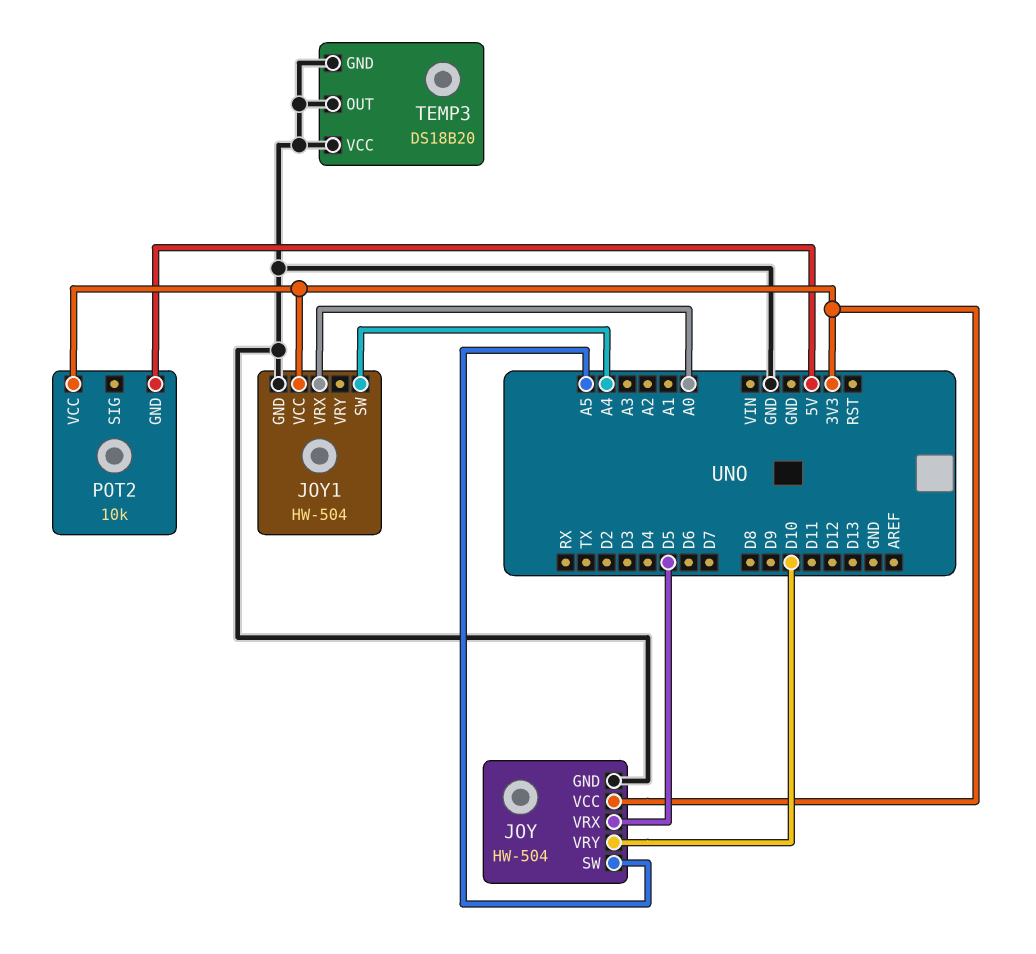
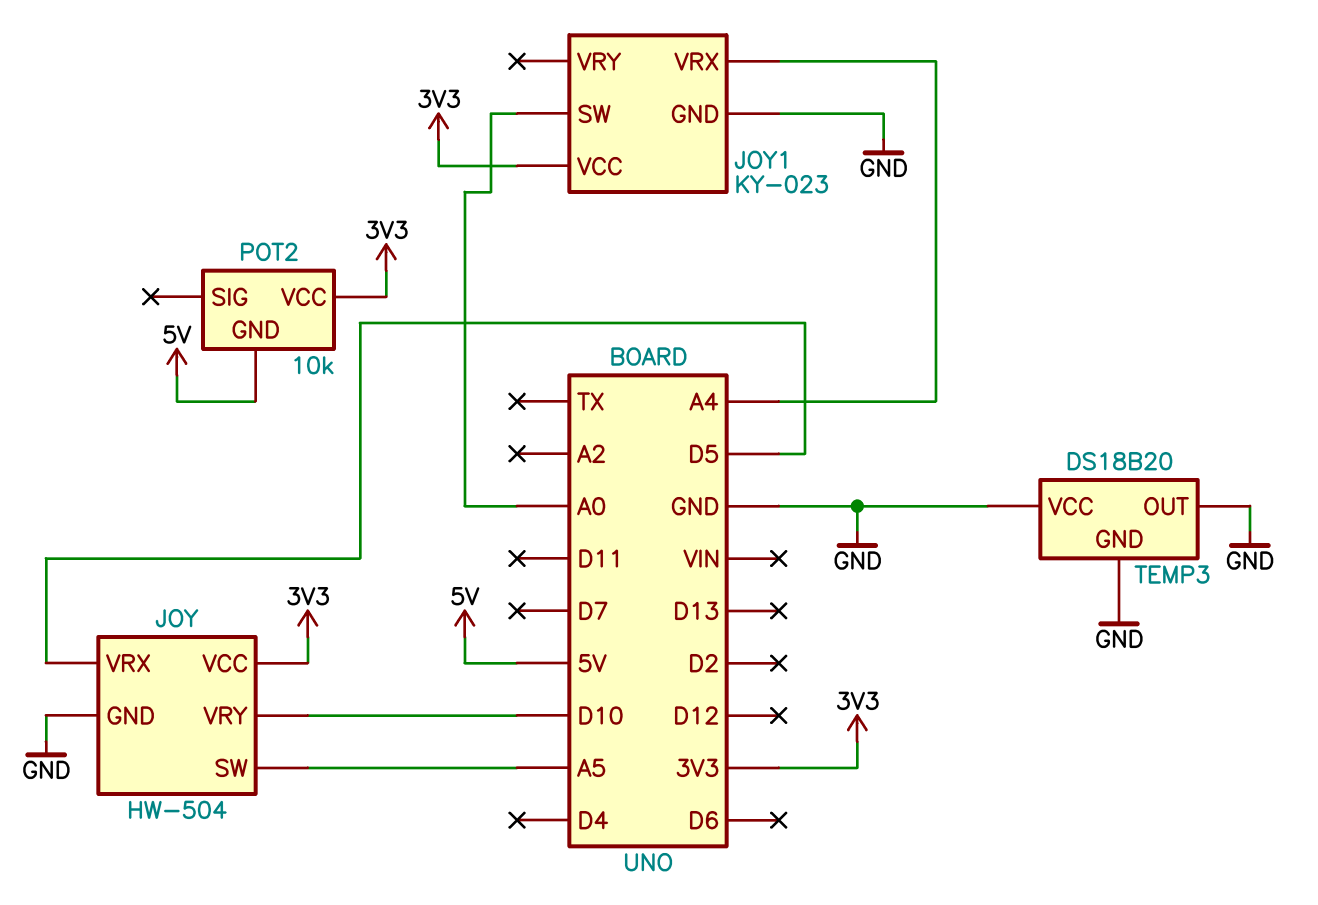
JOY1: HW-504 -> KY-023
JOY1 pin SW: A4 -> A0
JOY1 pin VRX: A0 -> A4

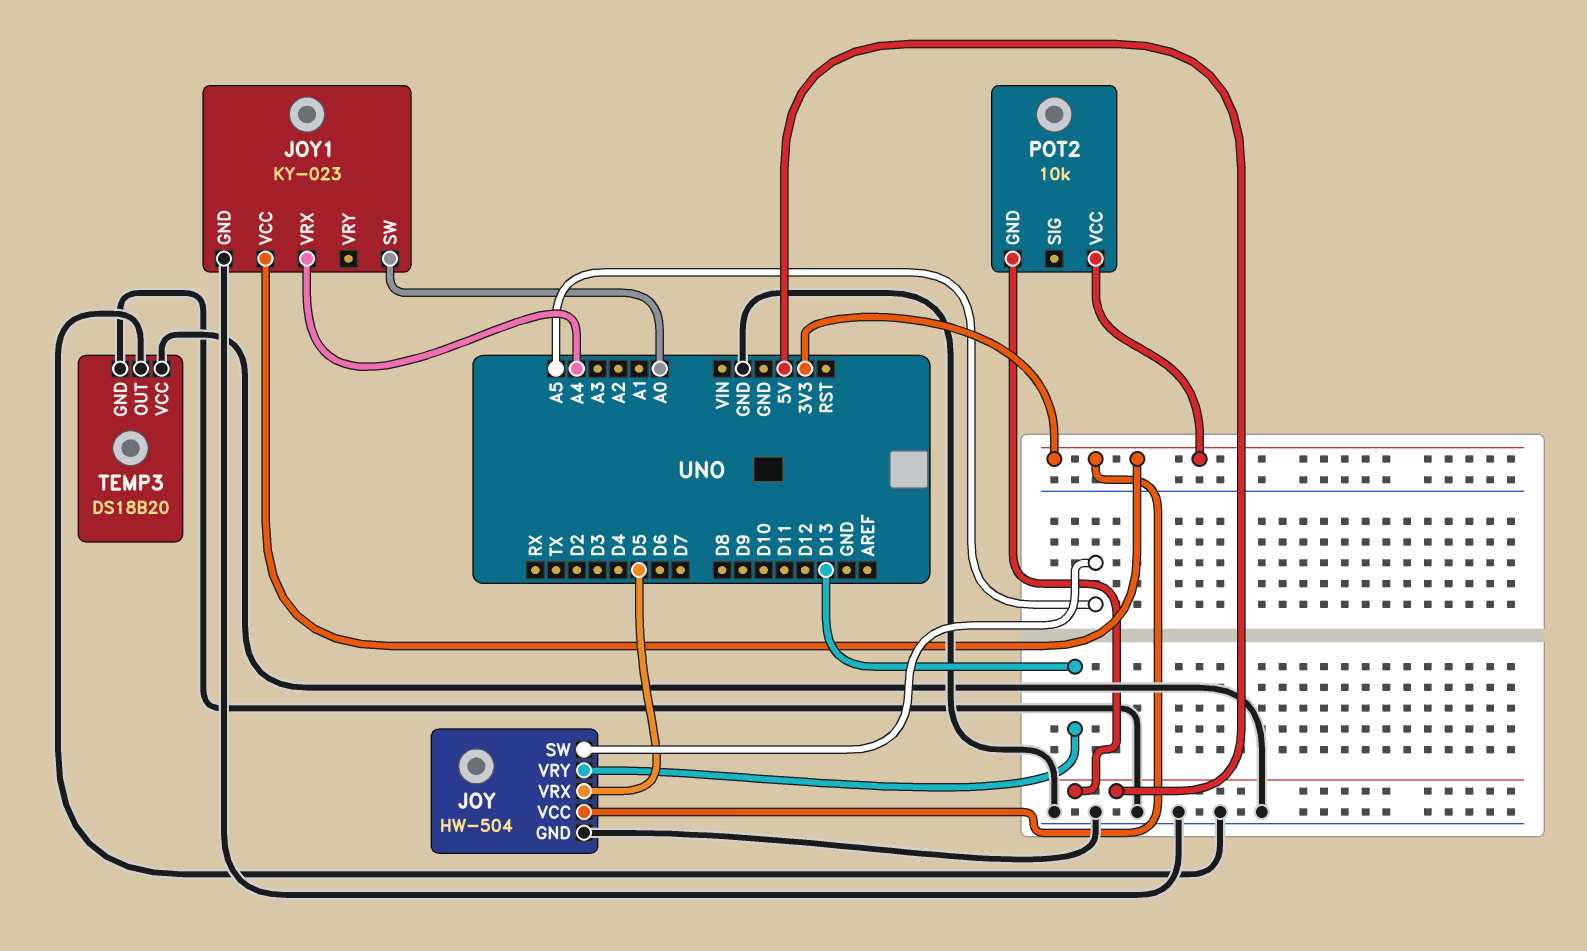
JOY pin VRY: D10 -> D13

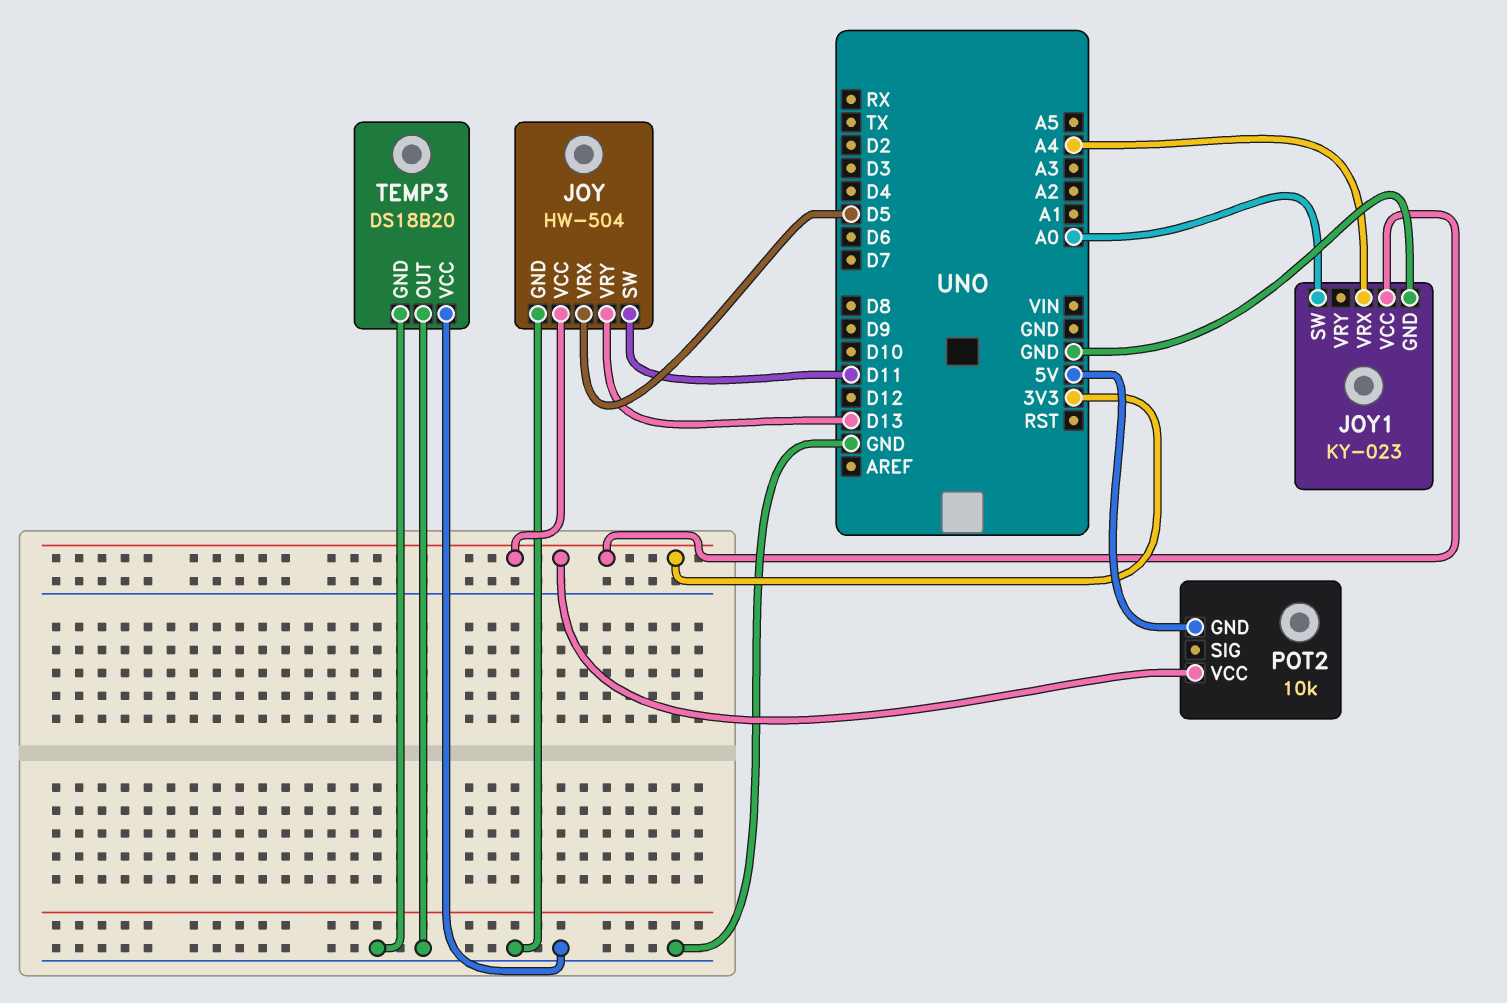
JOY pin SW: A5 -> D11

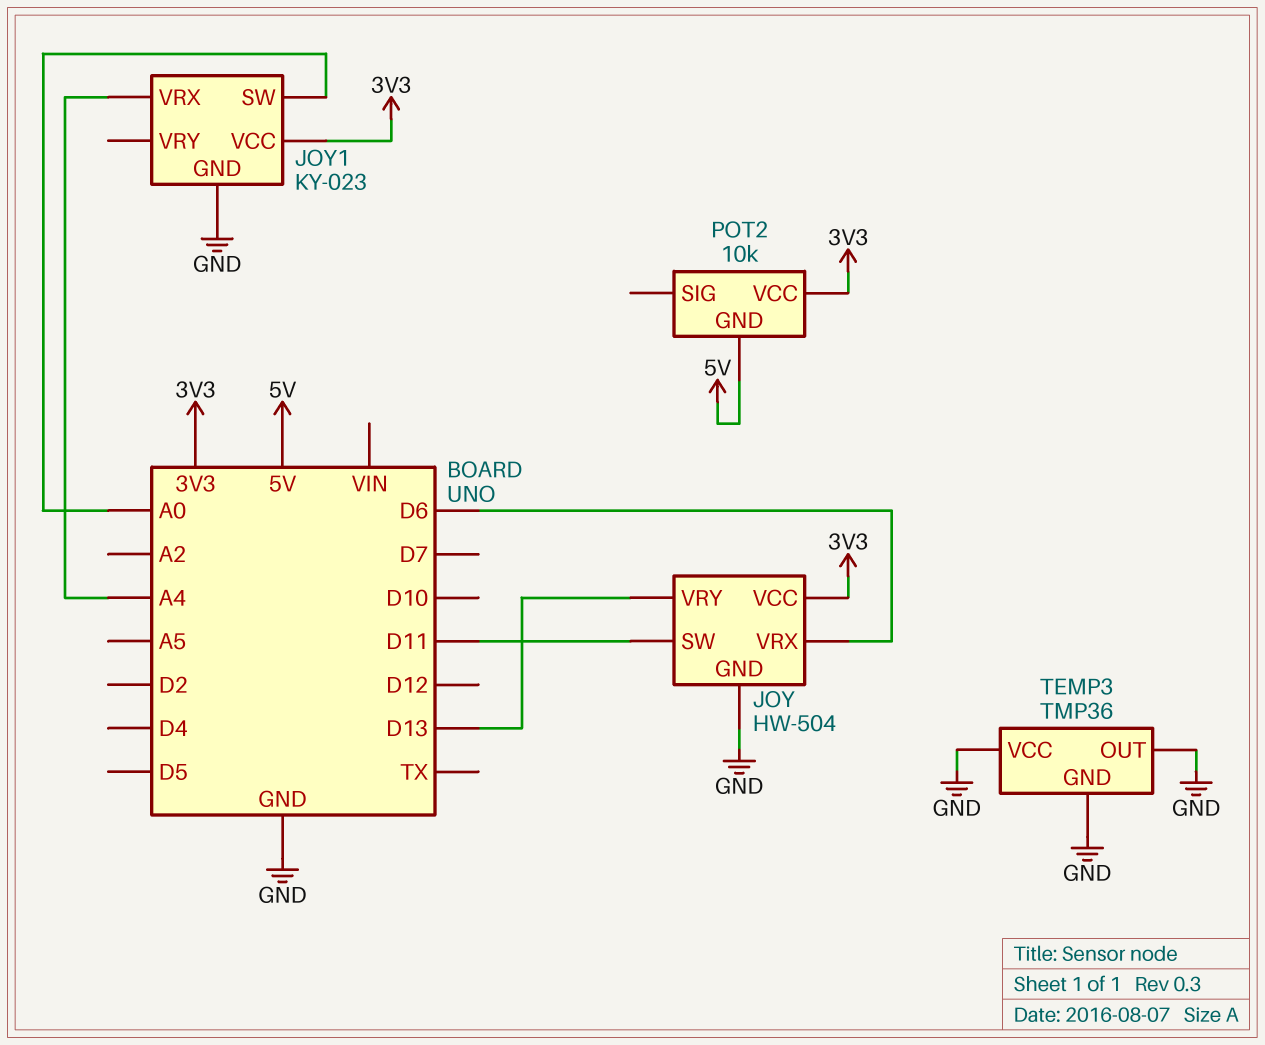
JOY pin VRX: D5 -> D6
TEMP3: DS18B20 -> TMP36

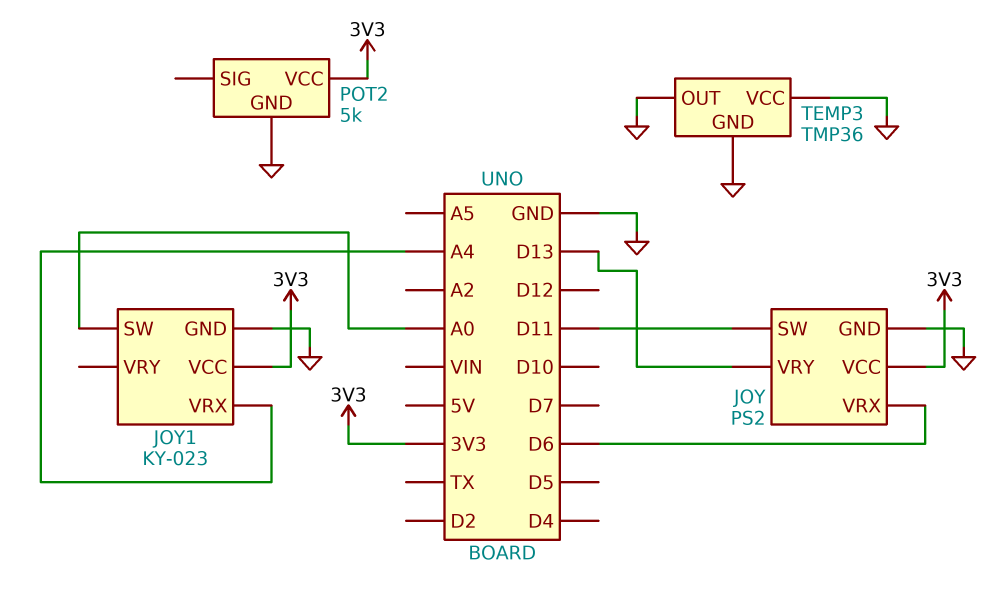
JOY: HW-504 -> PS2
POT2: 10k -> 5k
POT2 pin GND: 5V -> GND

